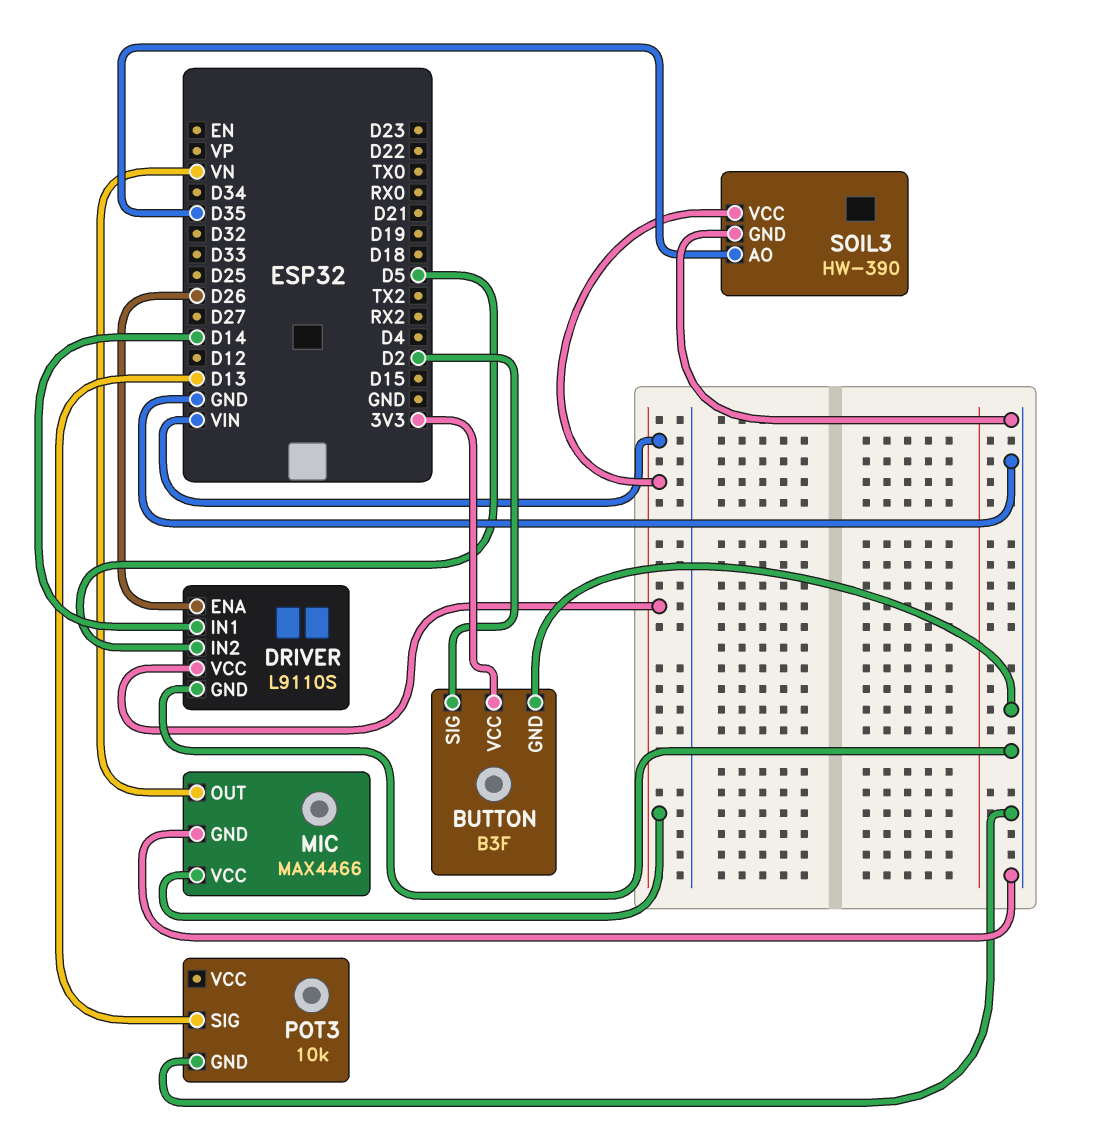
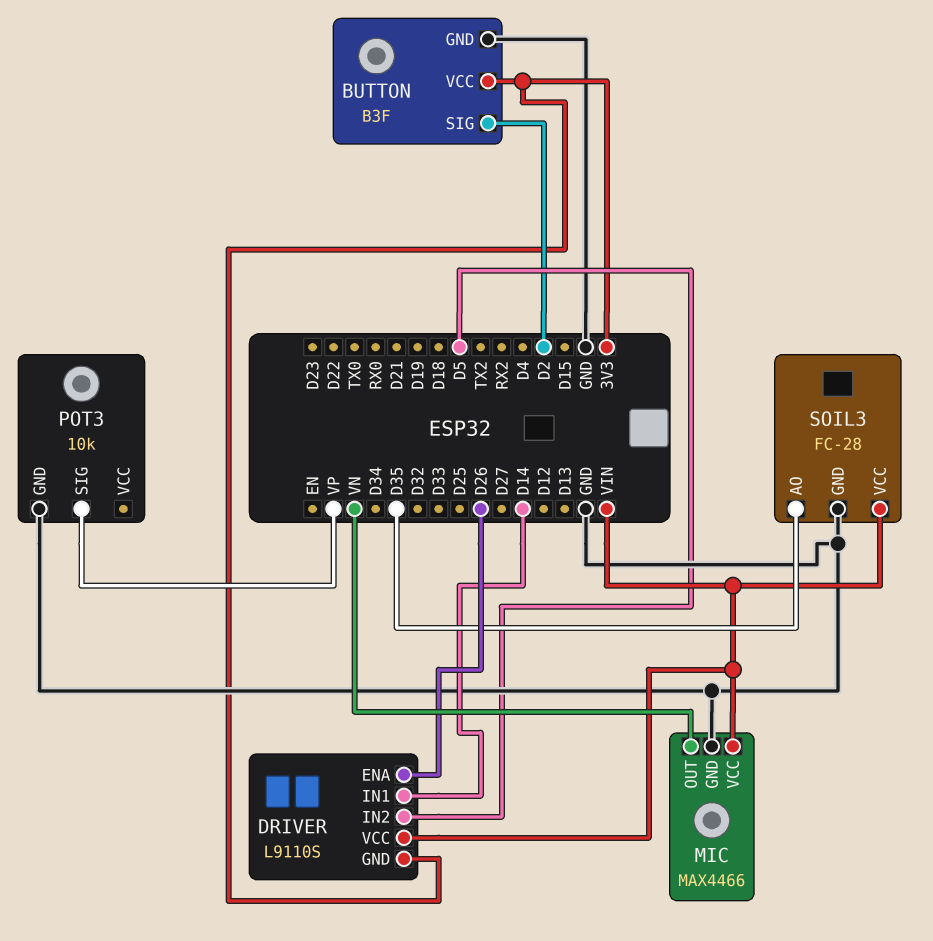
DRIVER pin GND: GND -> 3V3
POT3 pin SIG: D13 -> VP
SOIL3: HW-390 -> FC-28

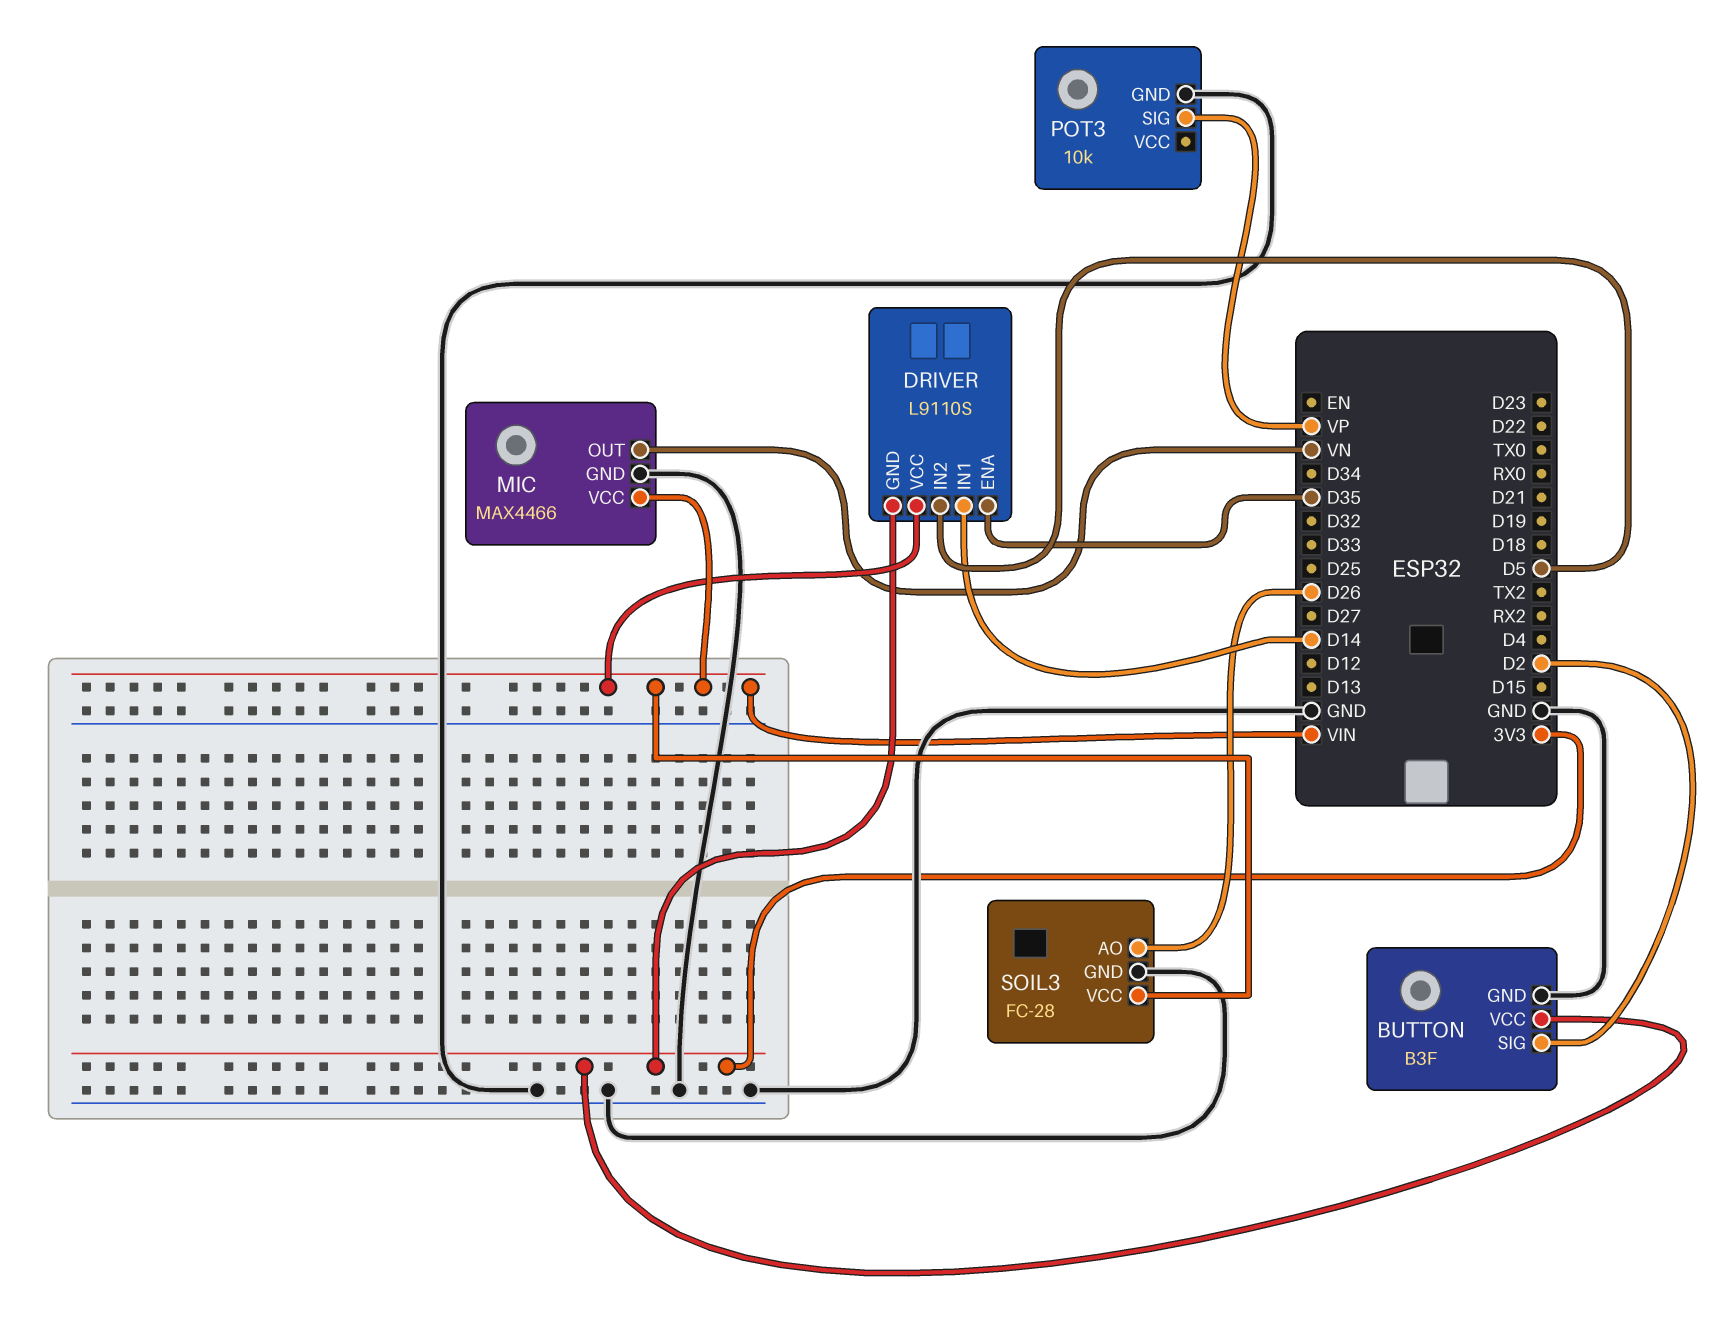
DRIVER pin ENA: D26 -> D35
SOIL3 pin AO: D35 -> D26

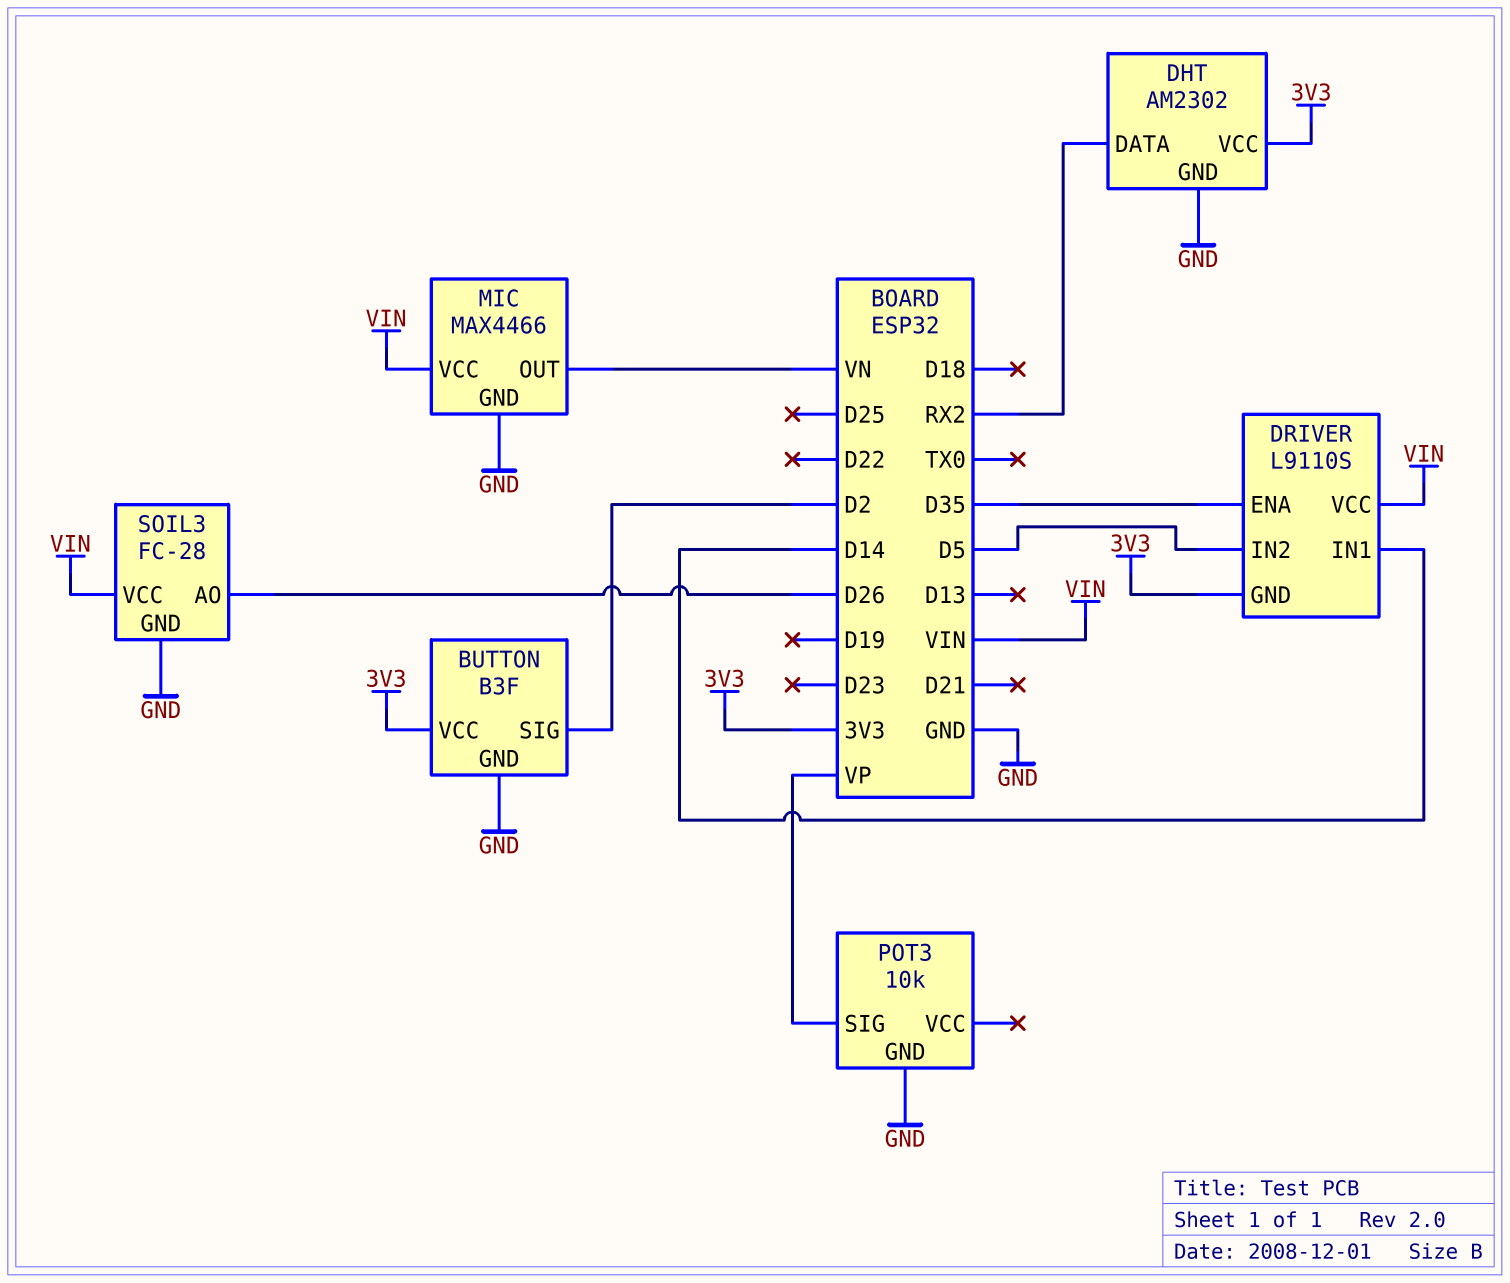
DHT: none -> AM2302
DHT pin DATA: none -> RX2
DHT pin GND: none -> GND
DHT pin VCC: none -> 3V3

